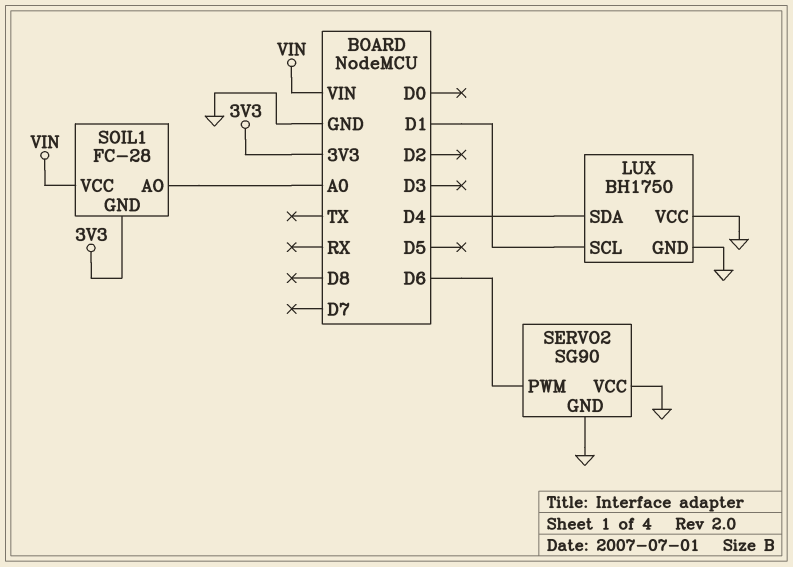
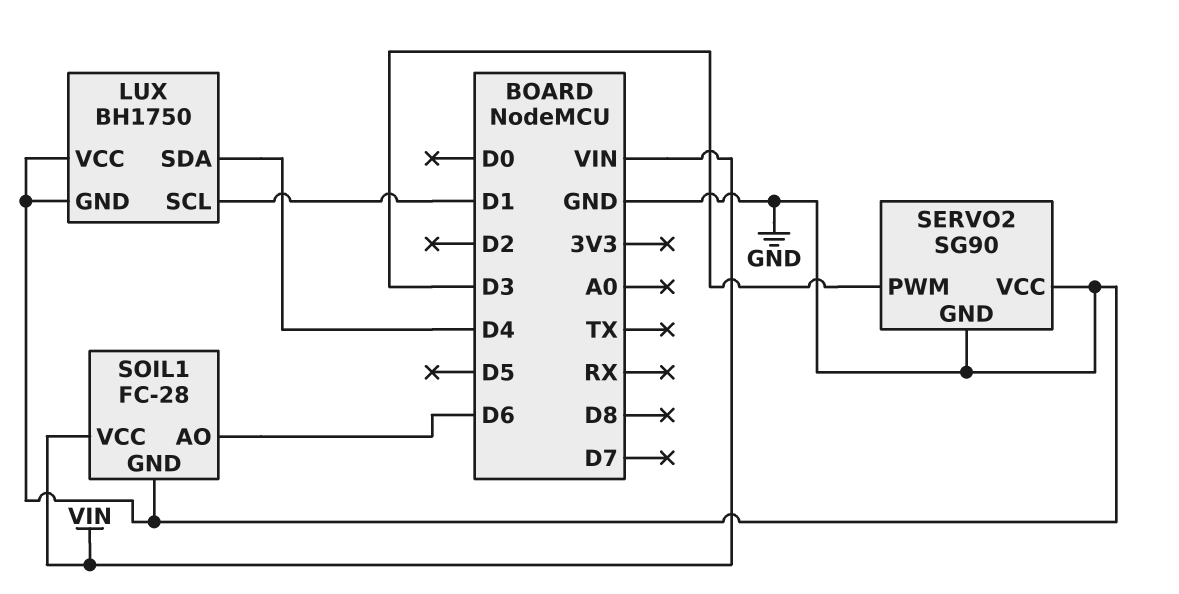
SERVO2 pin PWM: D6 -> D3
SOIL1 pin AO: A0 -> D6
SOIL1 pin GND: 3V3 -> GND

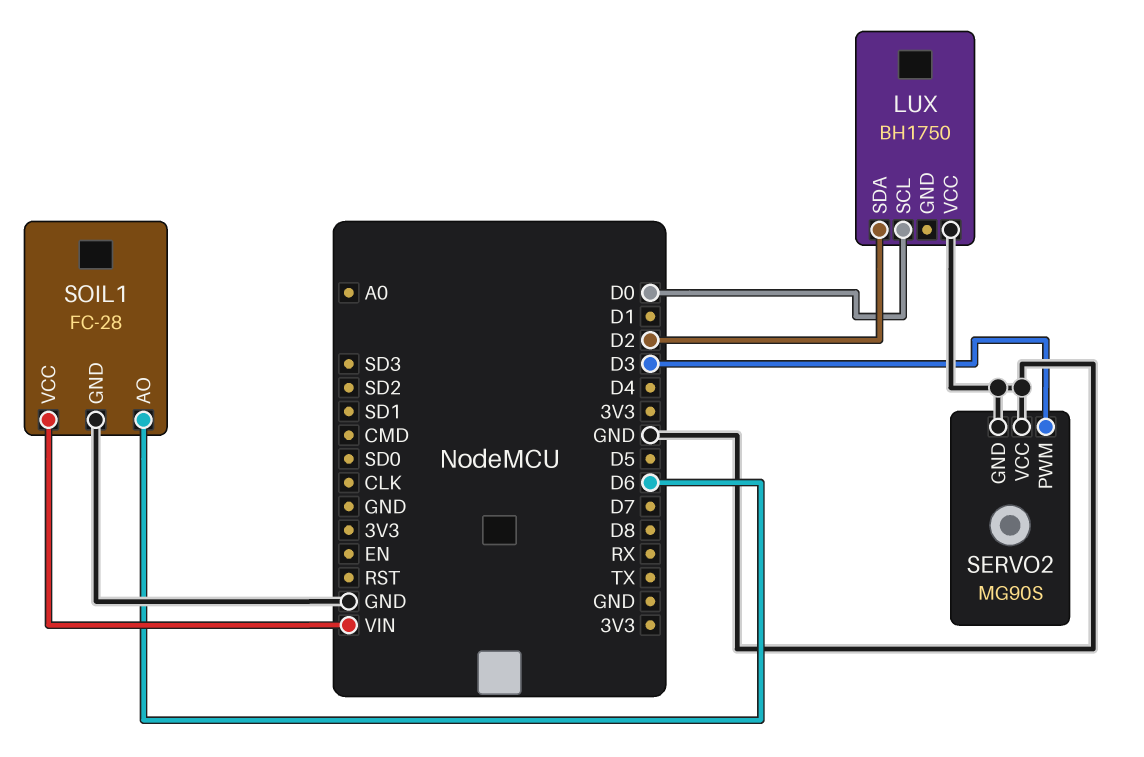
LUX pin GND: GND -> none
LUX pin SCL: D1 -> D0
LUX pin SDA: D4 -> D2
SERVO2: SG90 -> MG90S

